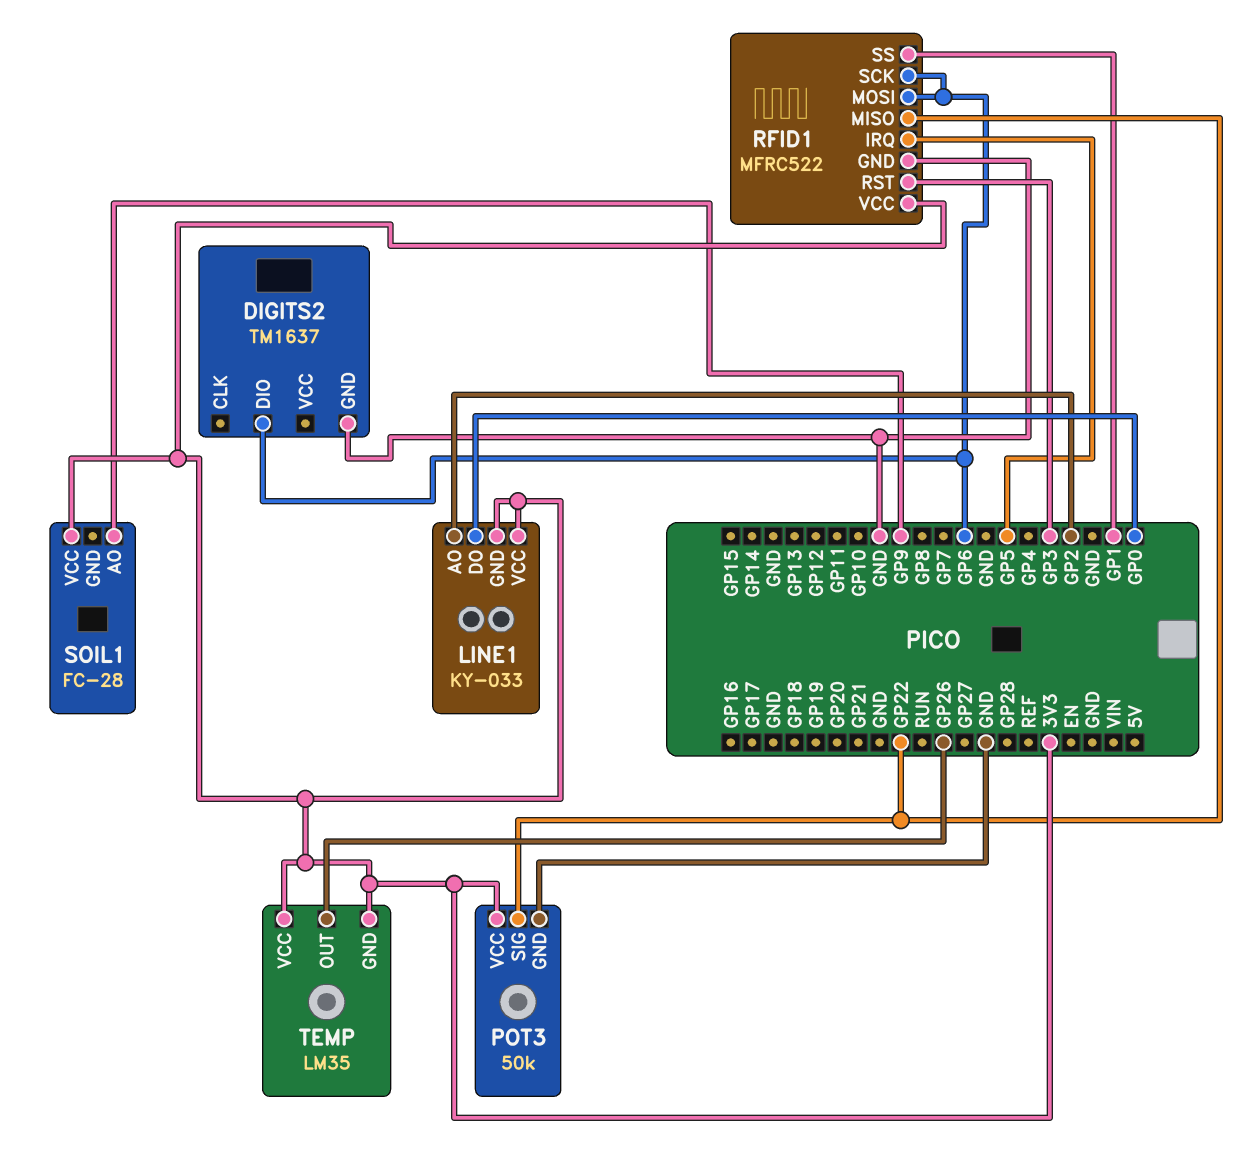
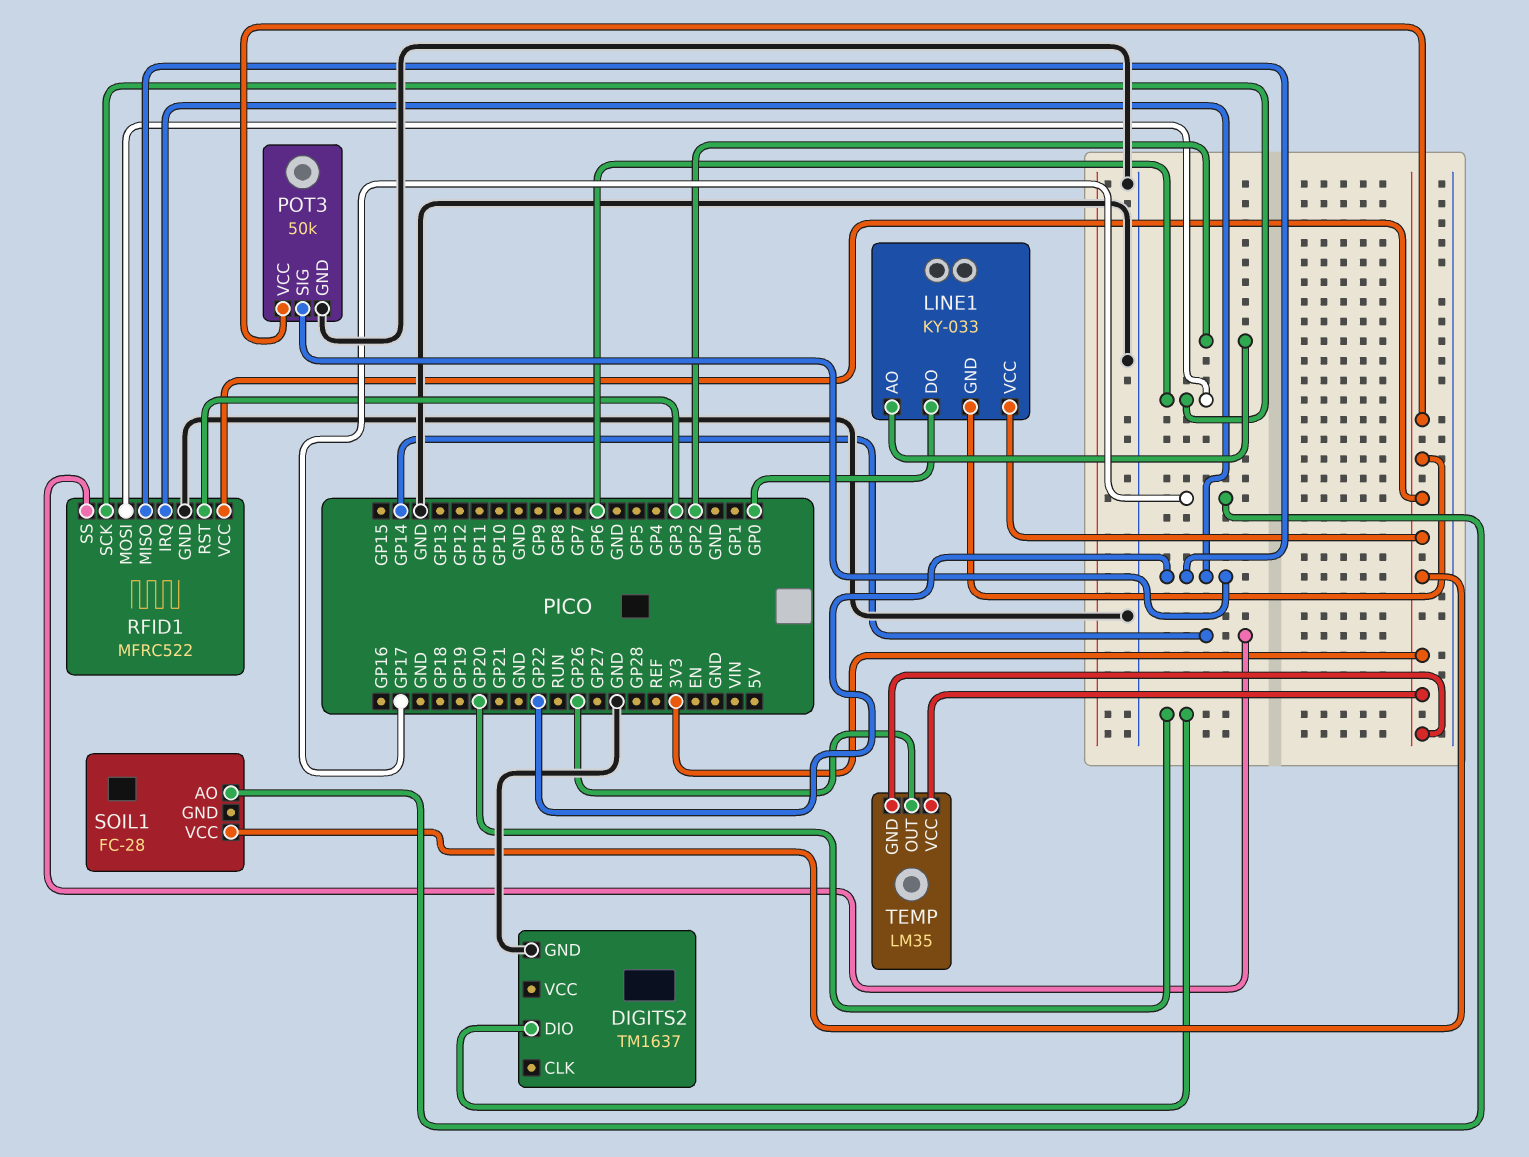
DIGITS2 pin DIO: GP6 -> GP20
RFID1 pin IRQ: GP5 -> GP22
RFID1 pin SS: GP1 -> GP14
SOIL1 pin AO: GP9 -> GP17

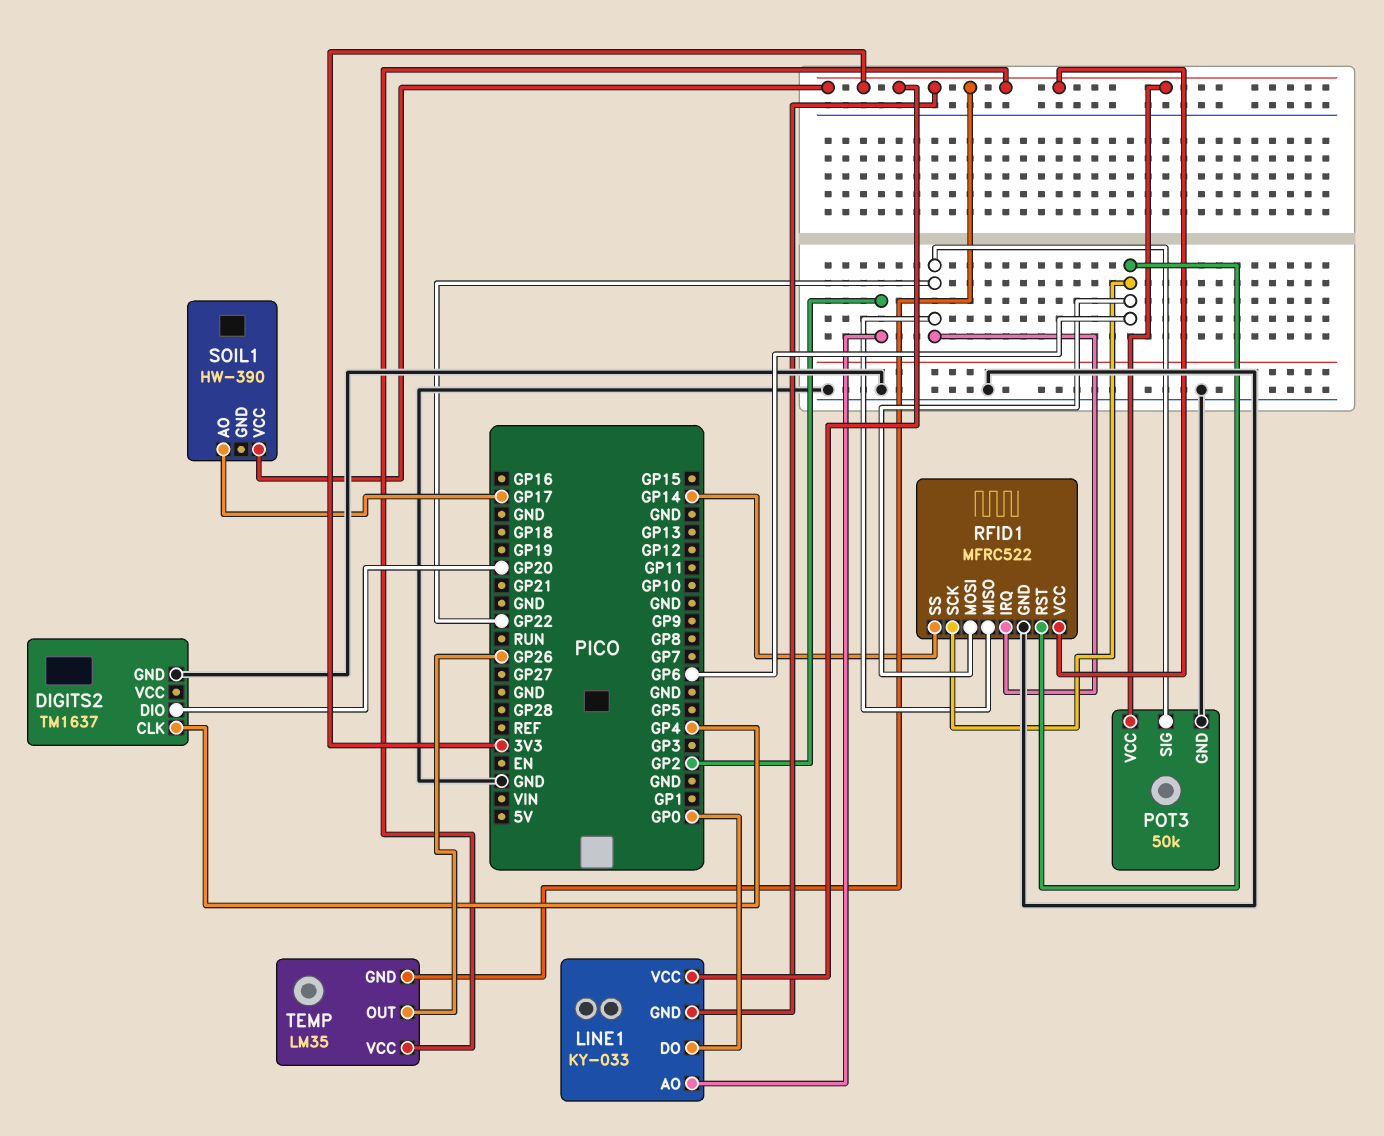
DIGITS2 pin CLK: none -> GP4
RFID1 pin RST: GP3 -> GP6
SOIL1: FC-28 -> HW-390

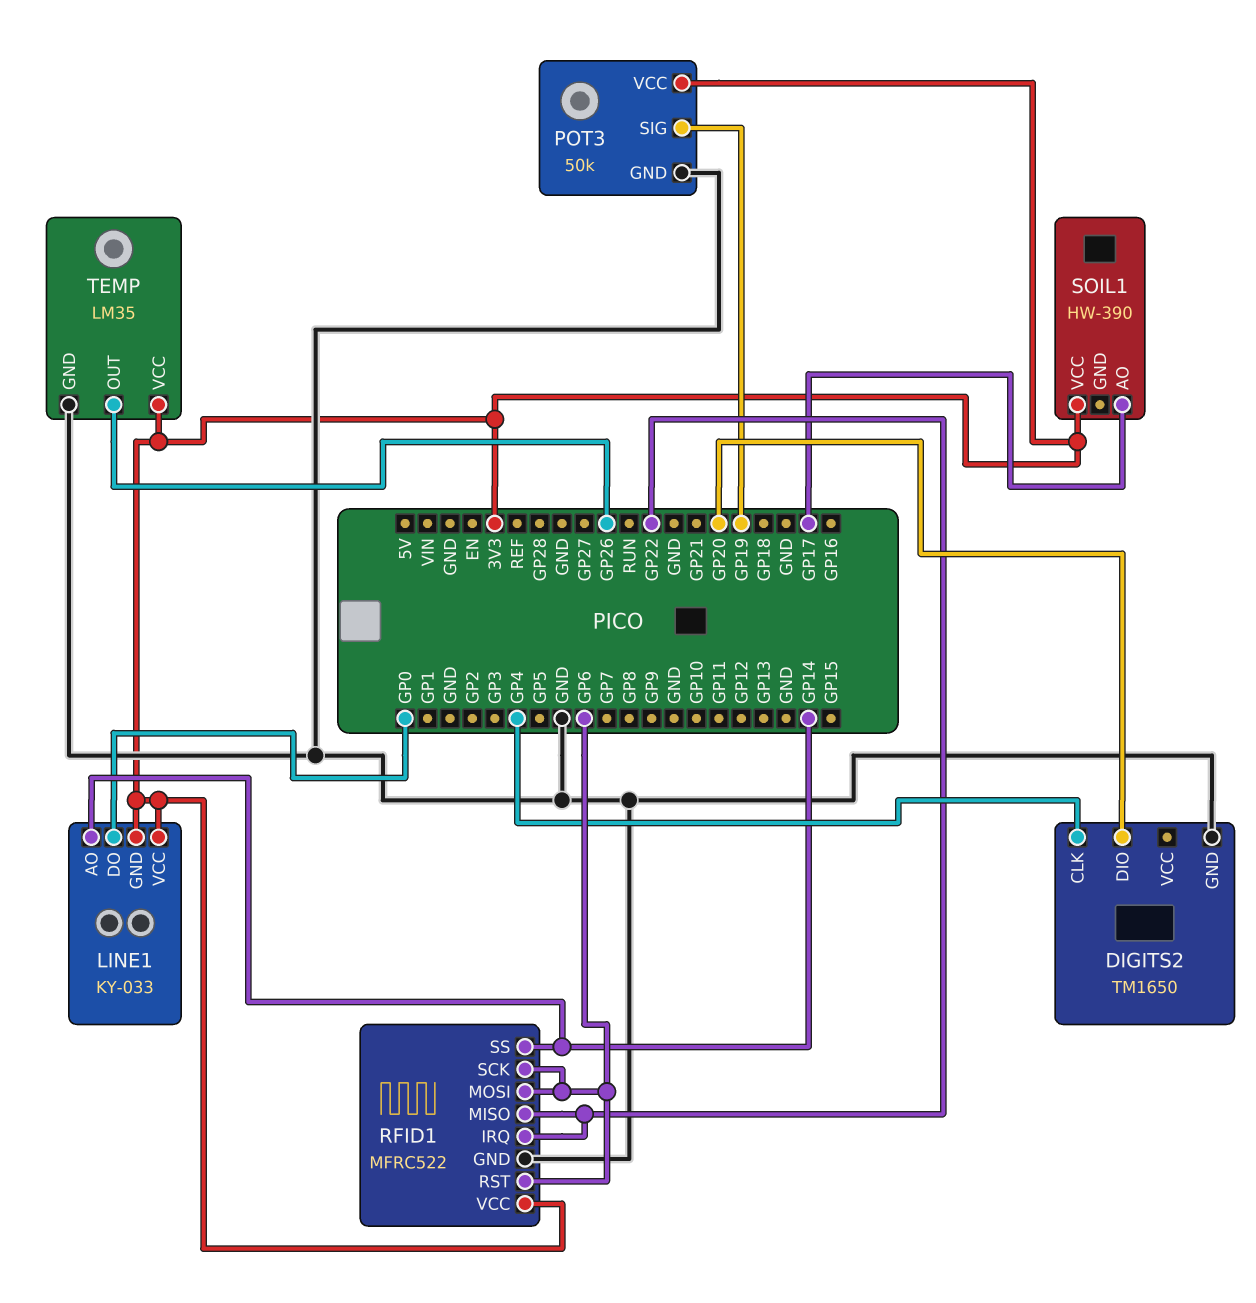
DIGITS2: TM1637 -> TM1650
LINE1 pin AO: GP2 -> GP14
POT3 pin SIG: GP22 -> GP19
TEMP pin GND: 3V3 -> GND

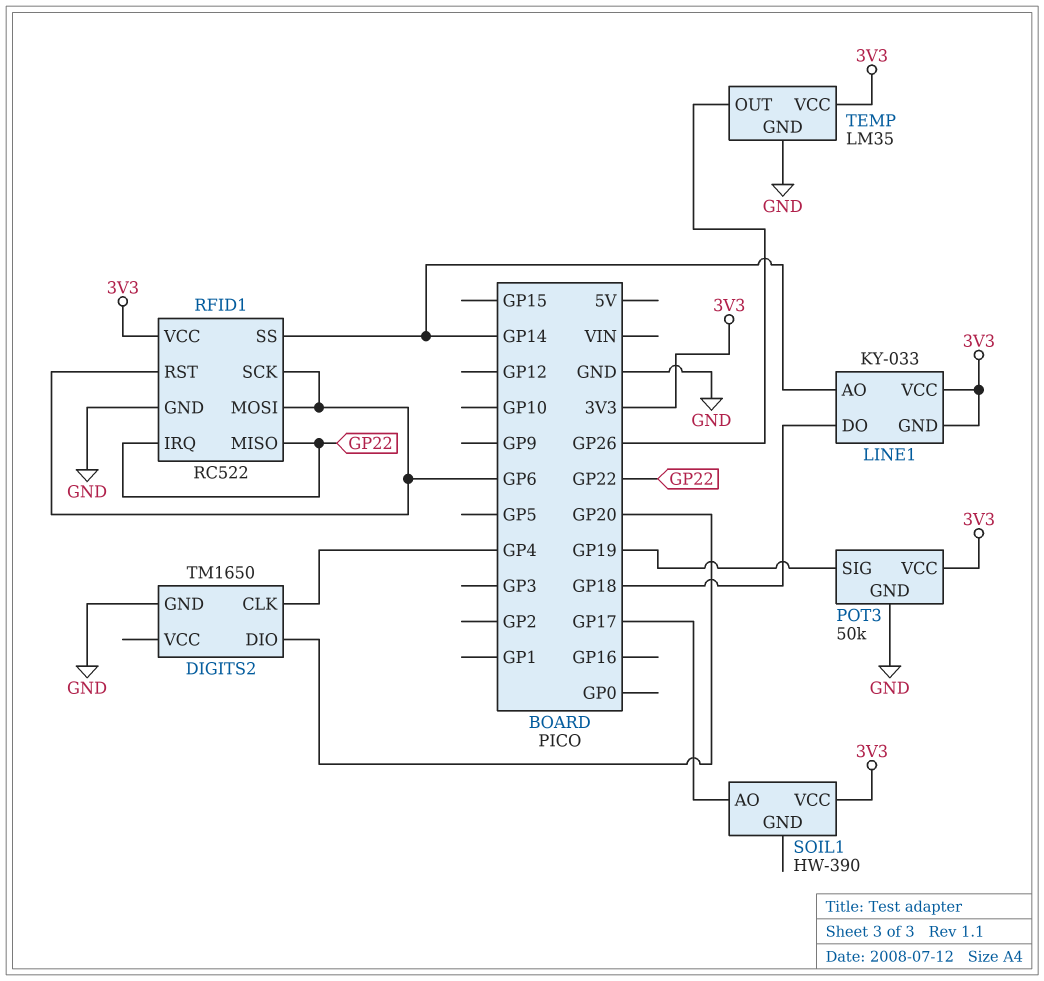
LINE1 pin DO: GP0 -> GP18
RFID1: MFRC522 -> RC522

